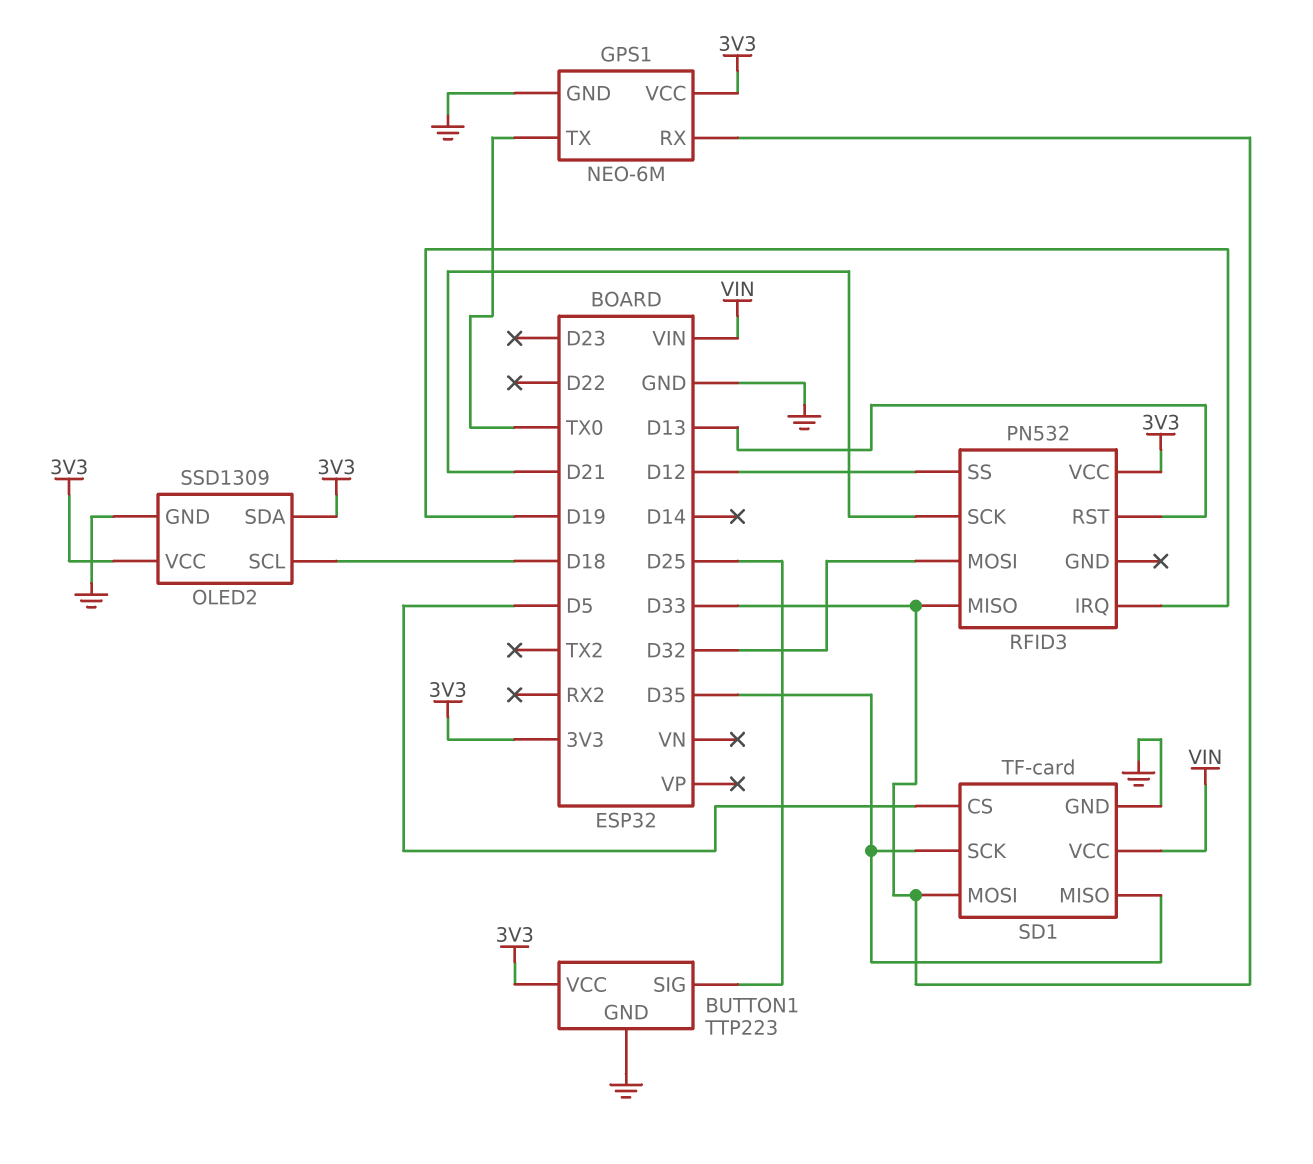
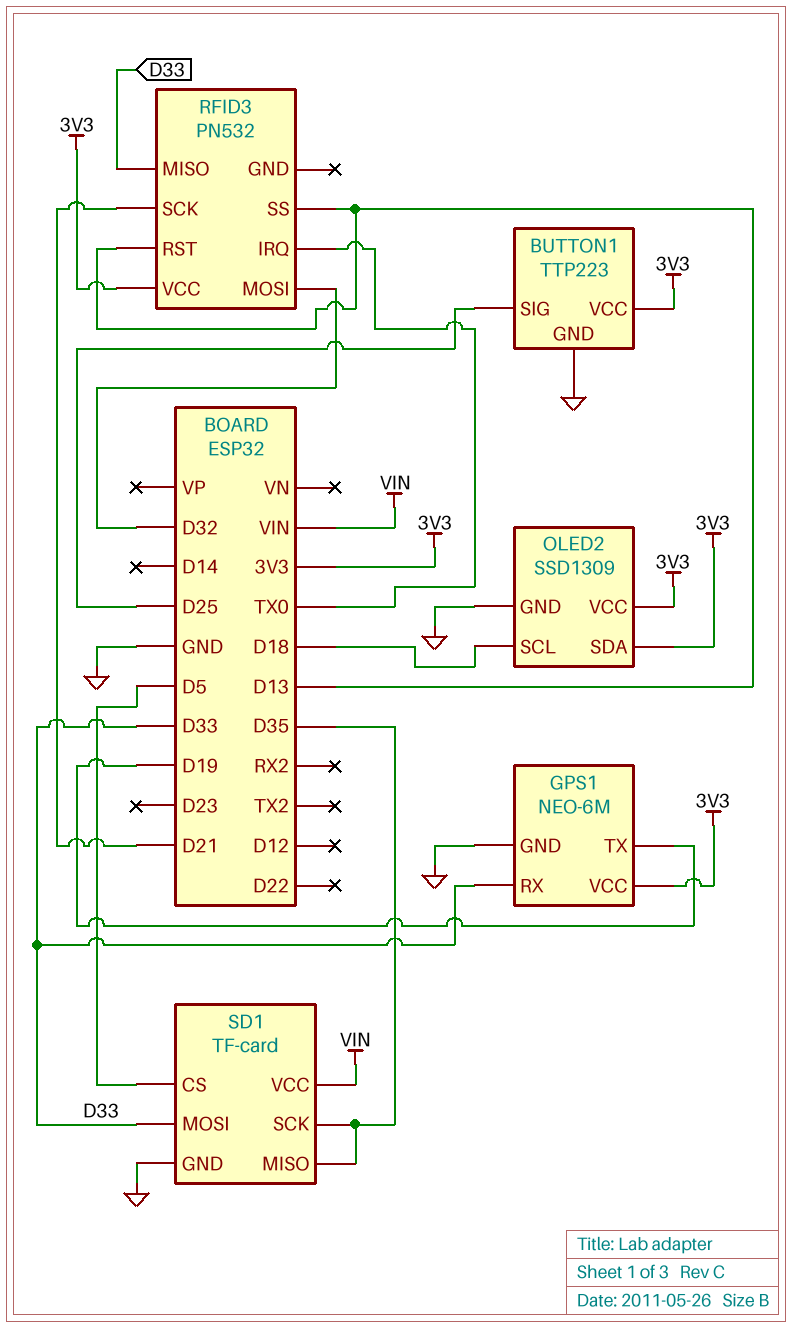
GPS1 pin TX: TX0 -> D19
RFID3 pin IRQ: D19 -> TX0
RFID3 pin SS: D12 -> D13

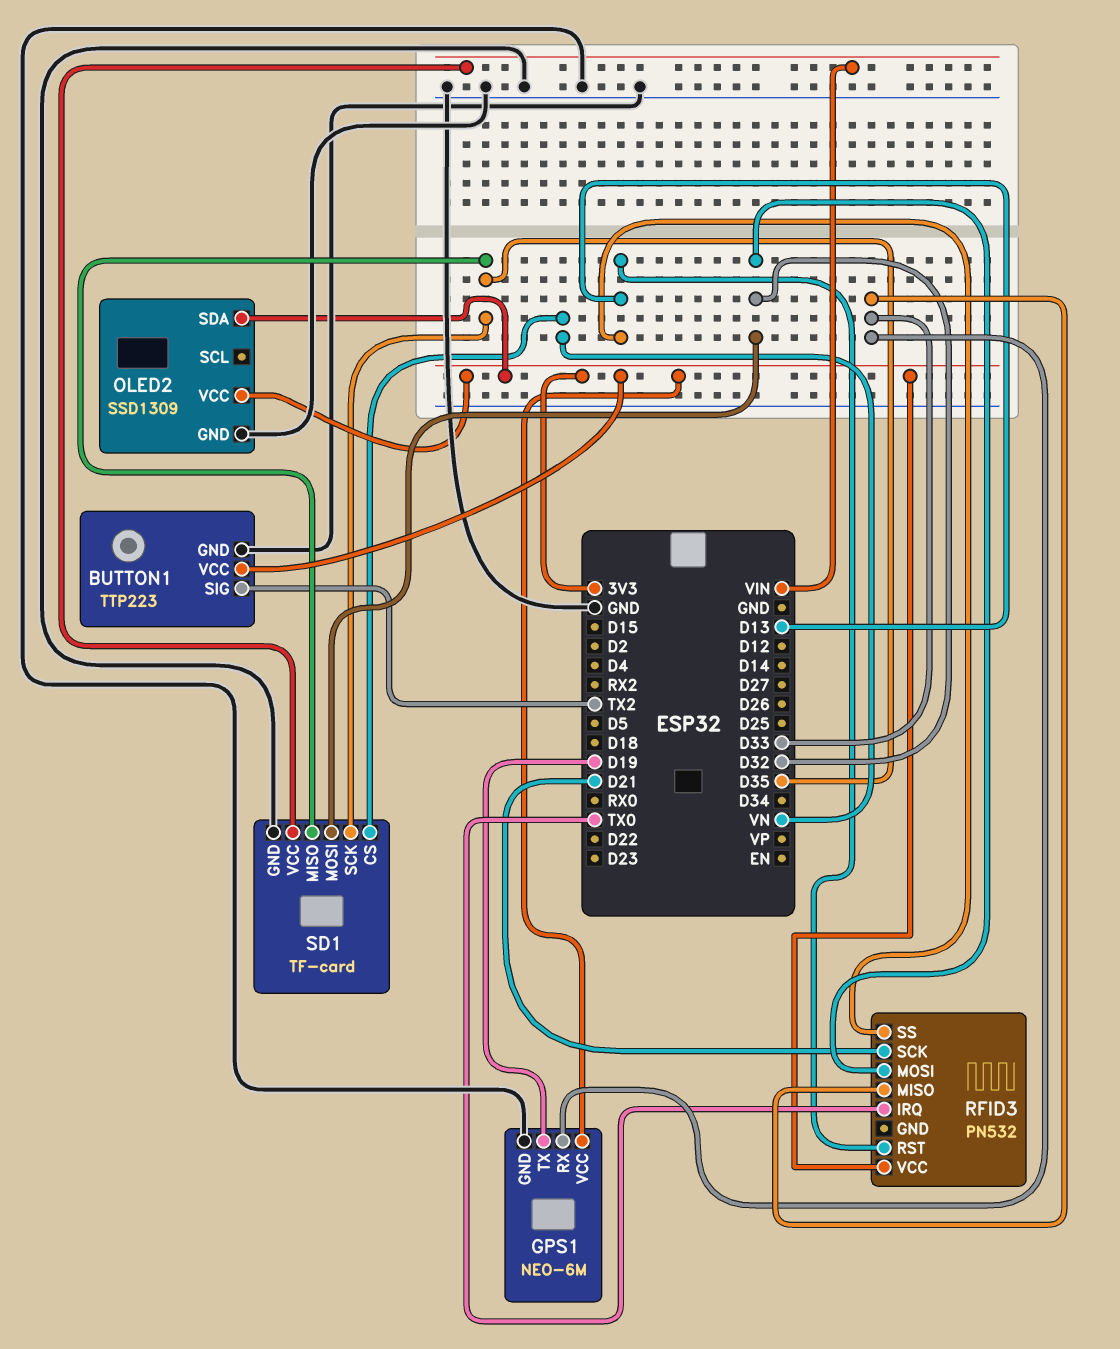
BUTTON1 pin SIG: D25 -> TX2
OLED2 pin SCL: D18 -> none
SD1 pin CS: D5 -> VN
SD1 pin MOSI: D33 -> D32

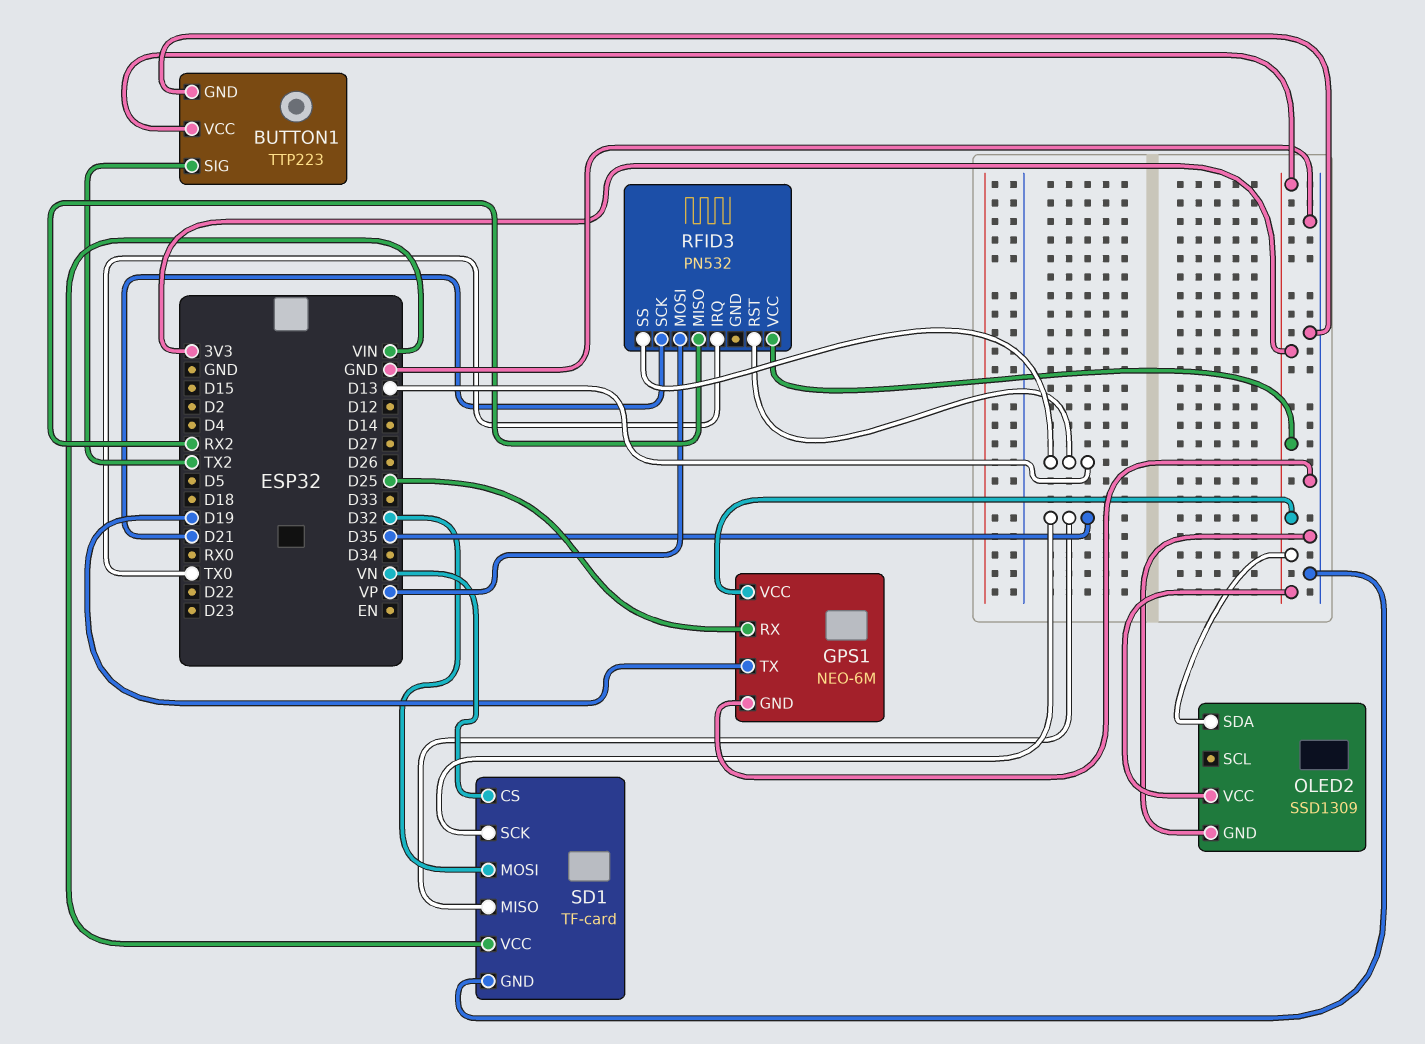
GPS1 pin RX: D33 -> D25
RFID3 pin MISO: D33 -> RX2
RFID3 pin MOSI: D32 -> VP

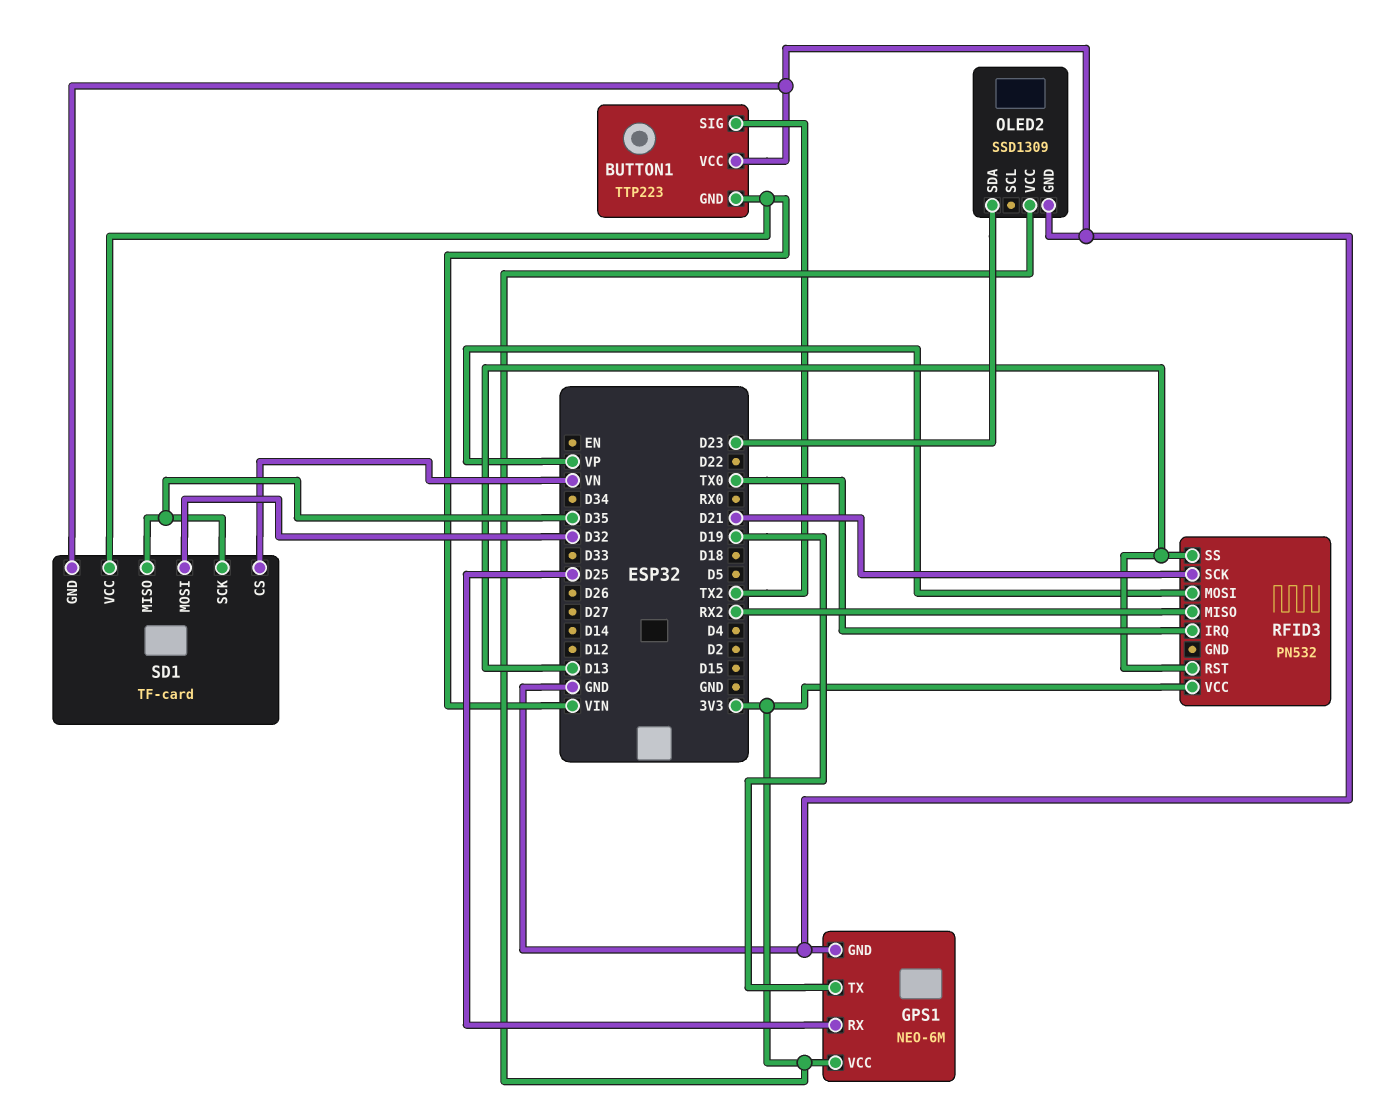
BUTTON1 pin GND: GND -> VIN
BUTTON1 pin VCC: 3V3 -> GND
OLED2 pin SDA: 3V3 -> D23

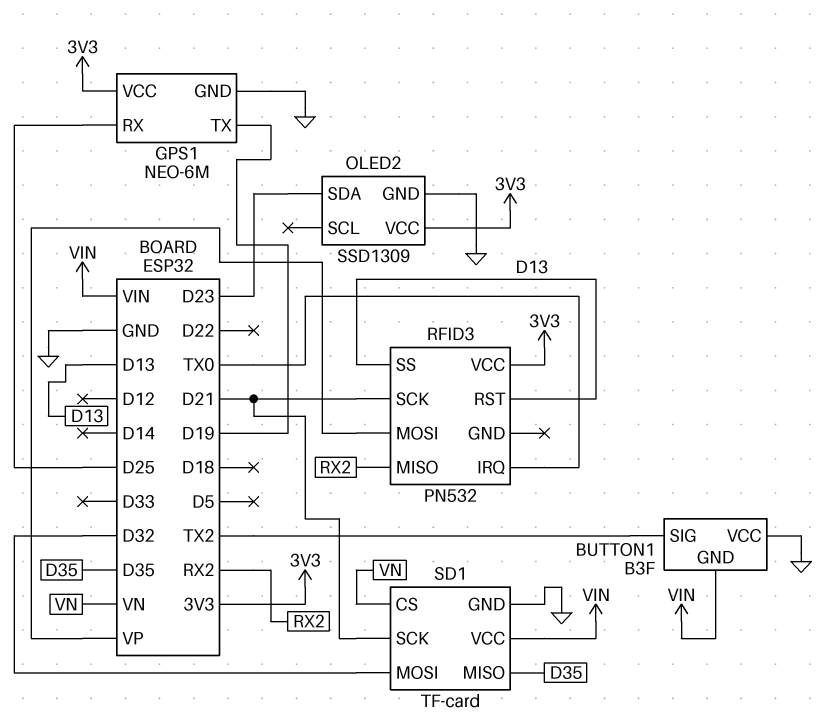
BUTTON1: TTP223 -> B3F
SD1 pin SCK: D35 -> D21

